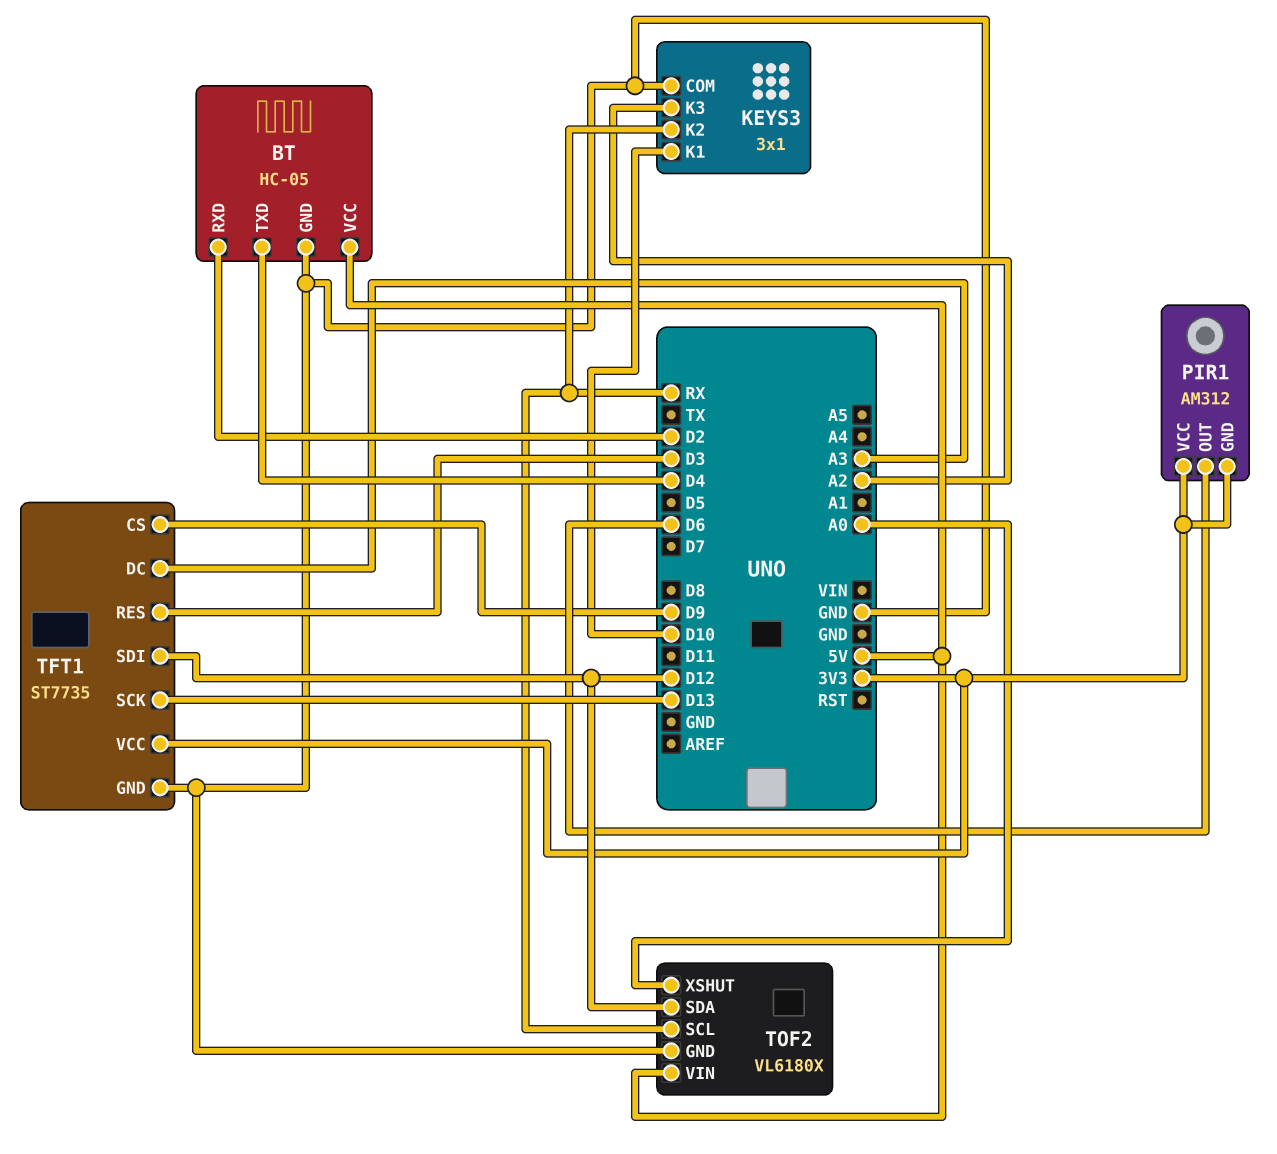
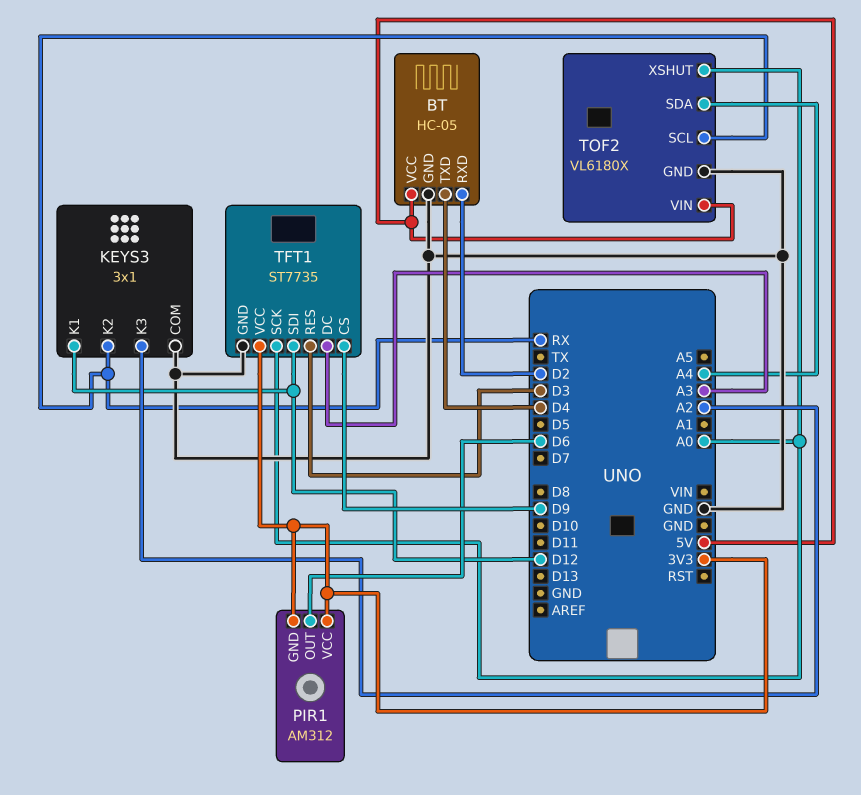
KEYS3 pin K1: D10 -> D12
TFT1 pin SCK: D13 -> A0
TOF2 pin SDA: D12 -> A4

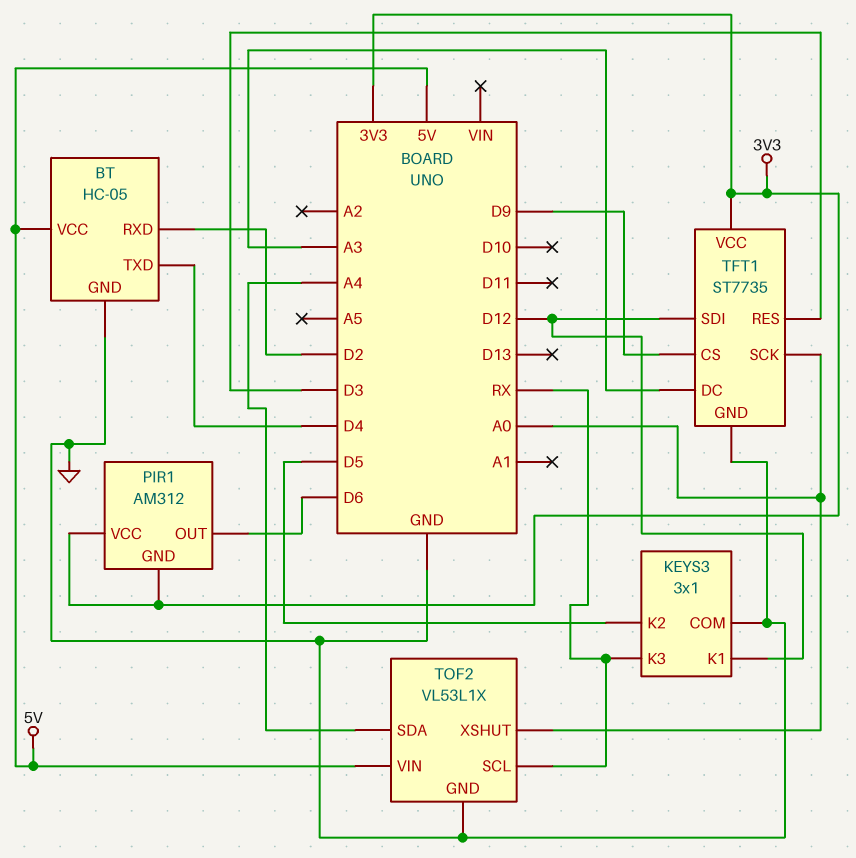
KEYS3 pin K2: RX -> D5
KEYS3 pin K3: A2 -> RX
TOF2: VL6180X -> VL53L1X

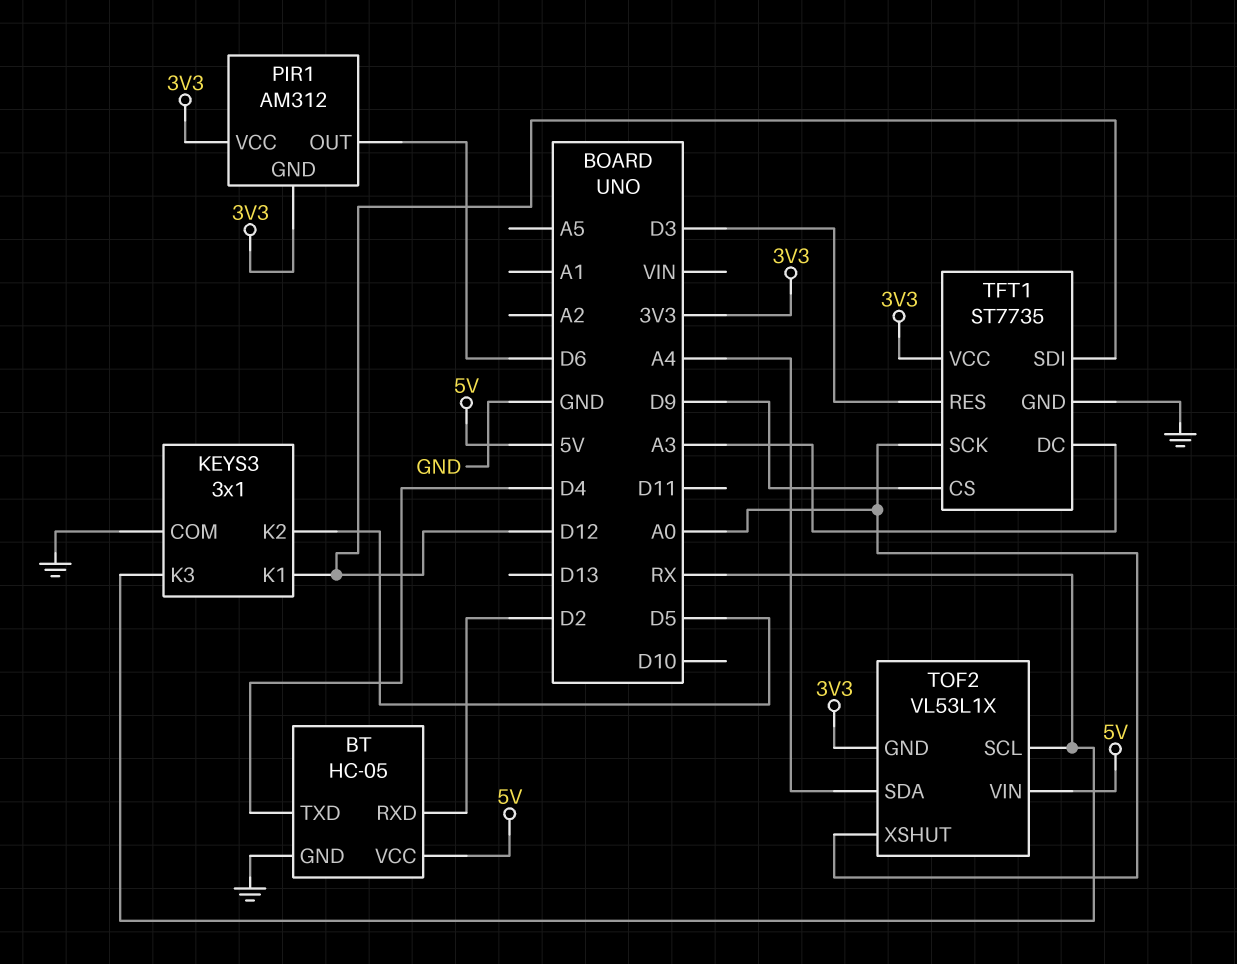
TOF2 pin GND: GND -> 3V3

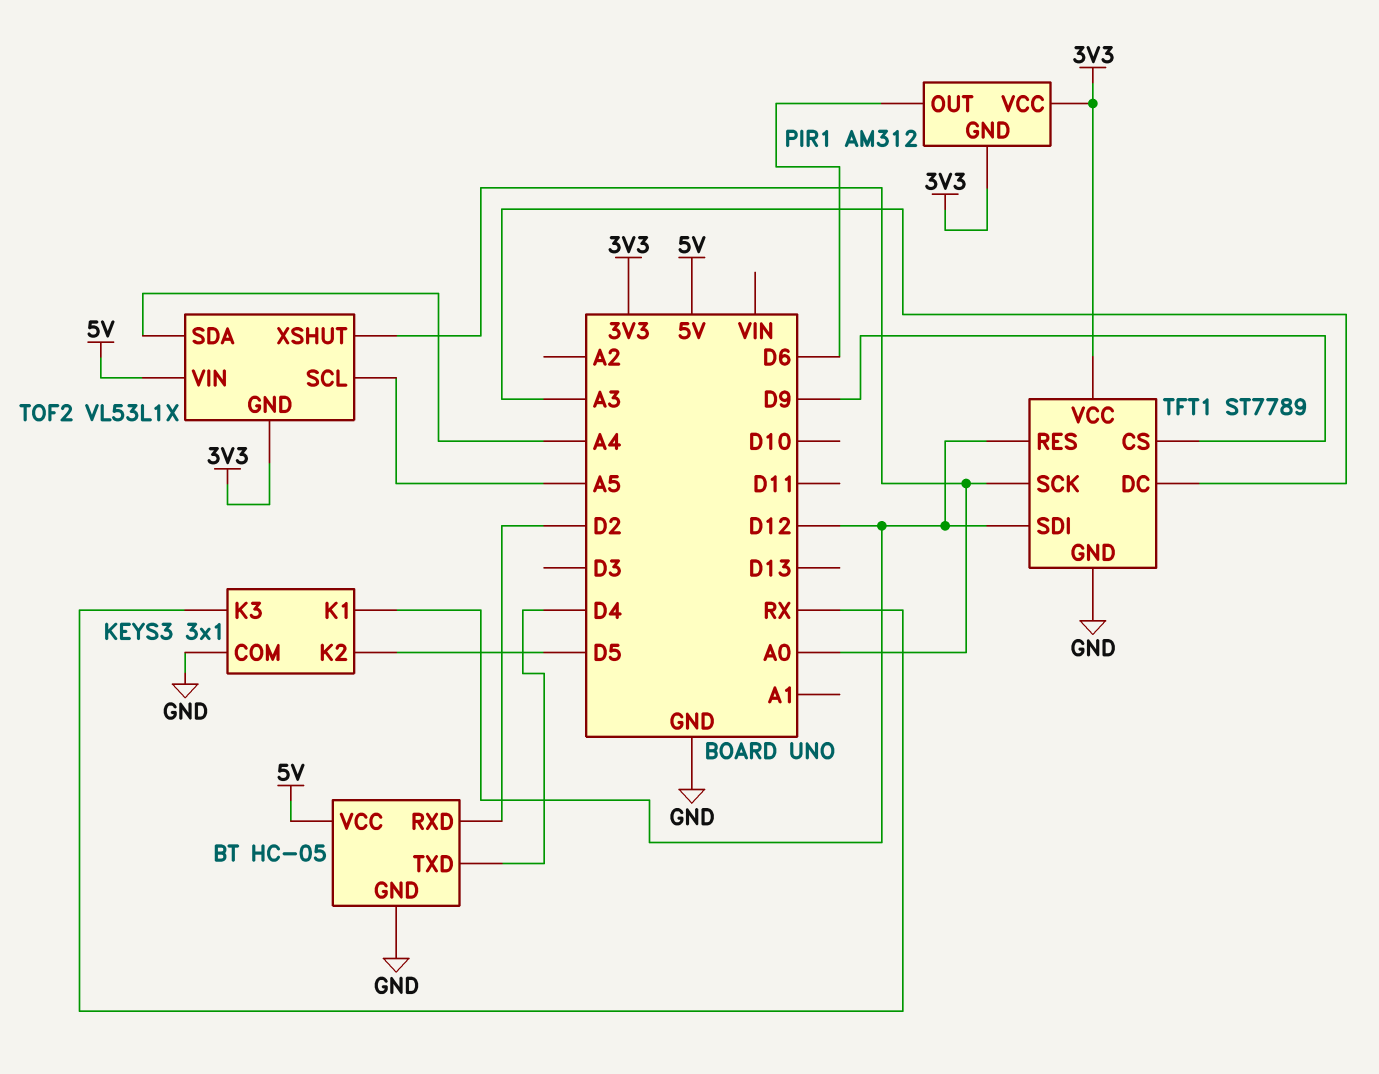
TFT1: ST7735 -> ST7789
TFT1 pin RES: D3 -> D12
TOF2 pin SCL: RX -> A5

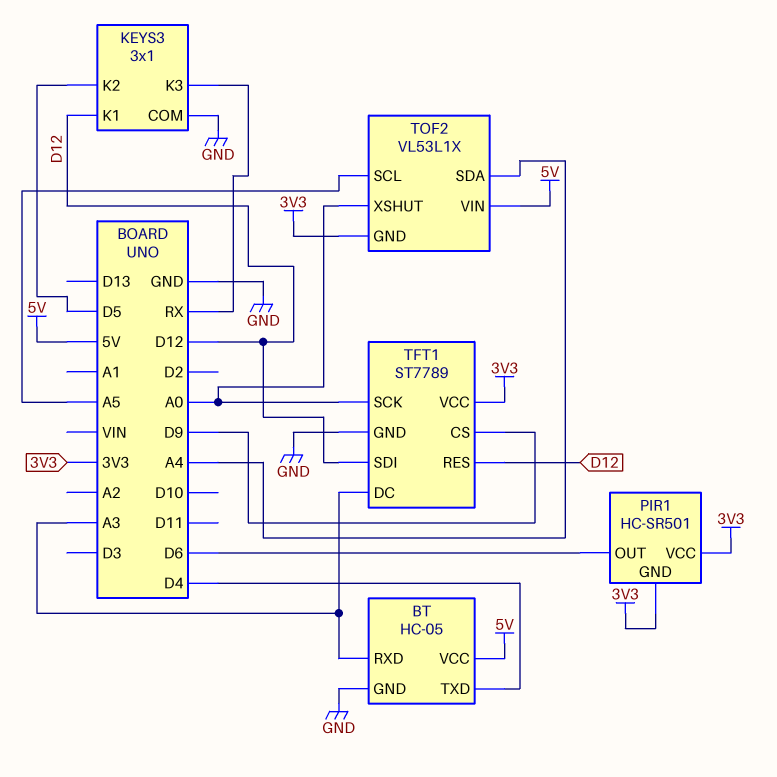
BT pin RXD: D2 -> A3
PIR1: AM312 -> HC-SR501

